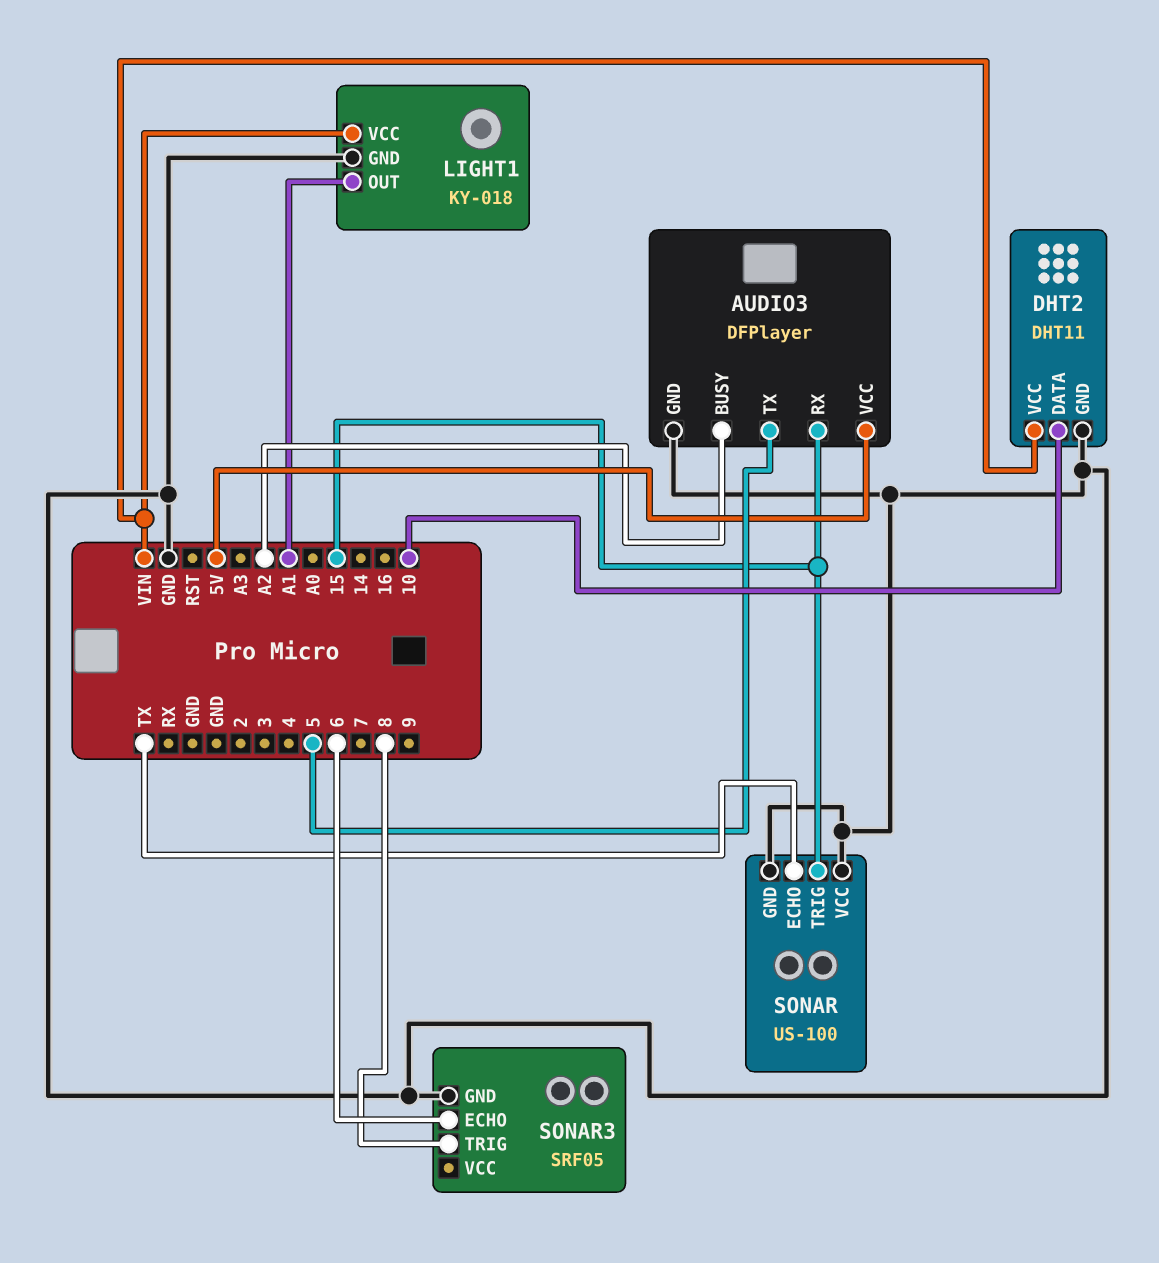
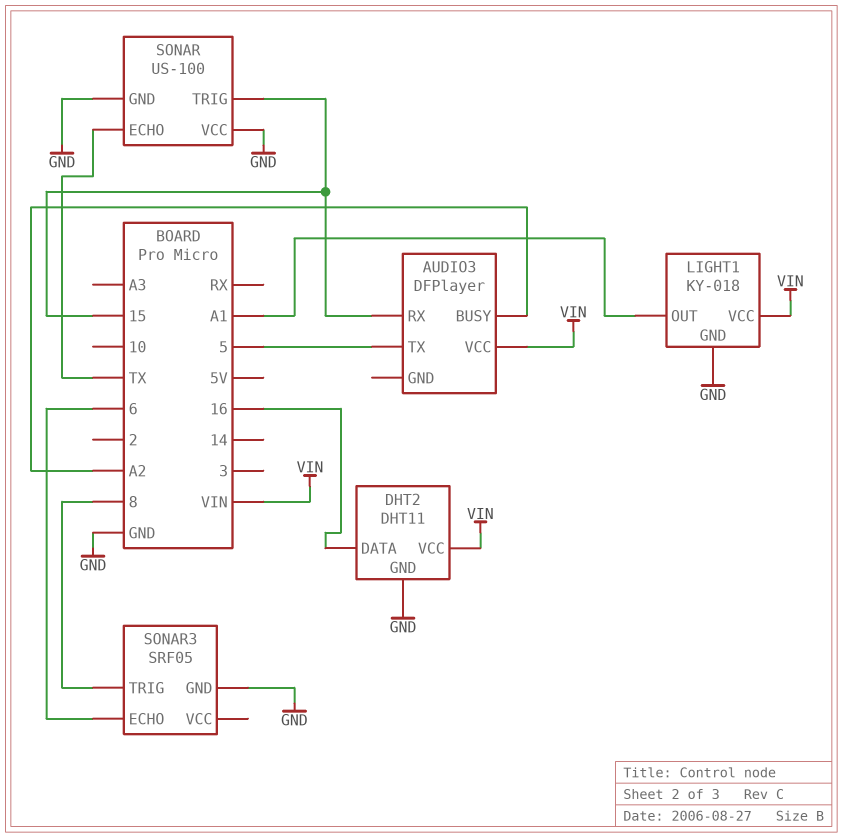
AUDIO3 pin GND: GND -> none
AUDIO3 pin VCC: 5V -> VIN
DHT2 pin DATA: 10 -> 16

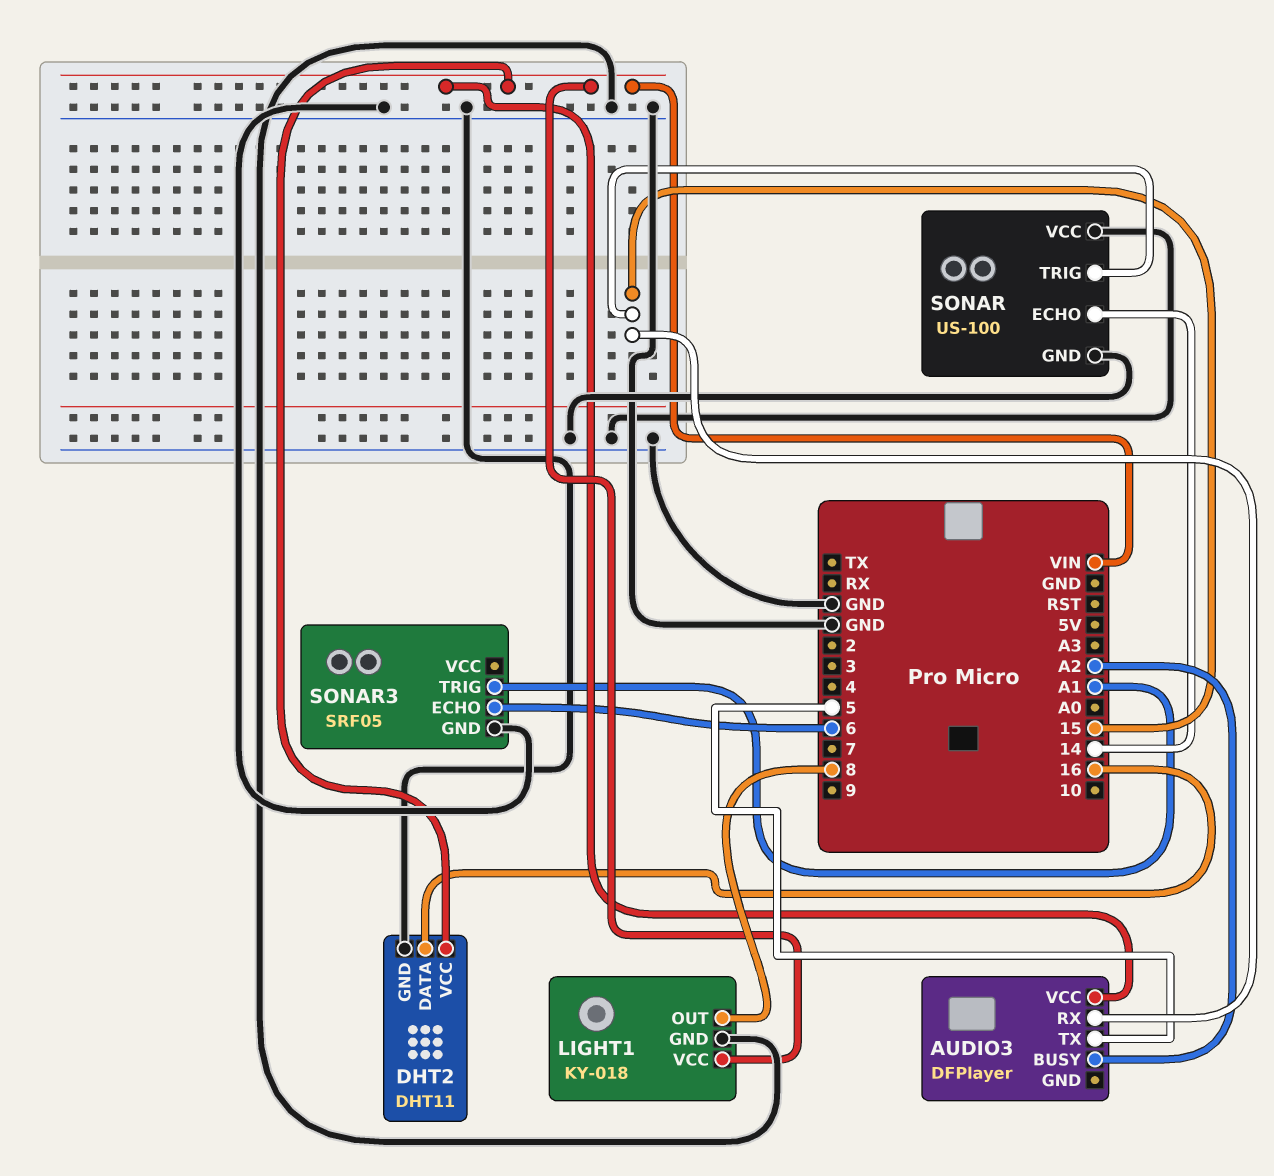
LIGHT1 pin OUT: A1 -> 8
SONAR pin ECHO: TX -> 14
SONAR3 pin TRIG: 8 -> A1

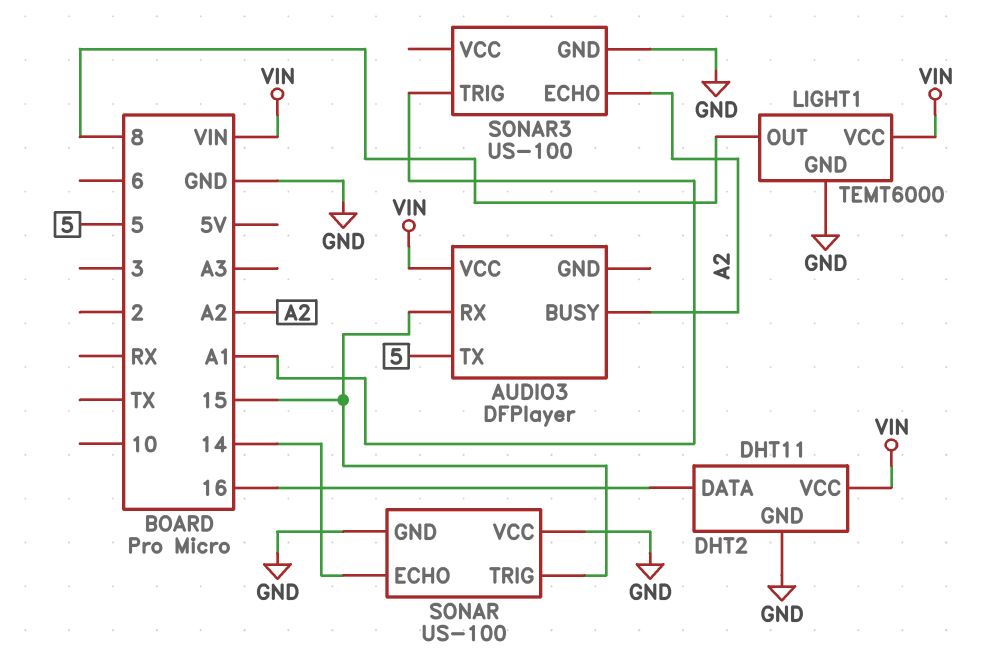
LIGHT1: KY-018 -> TEMT6000
SONAR3: SRF05 -> US-100
SONAR3 pin ECHO: 6 -> A2

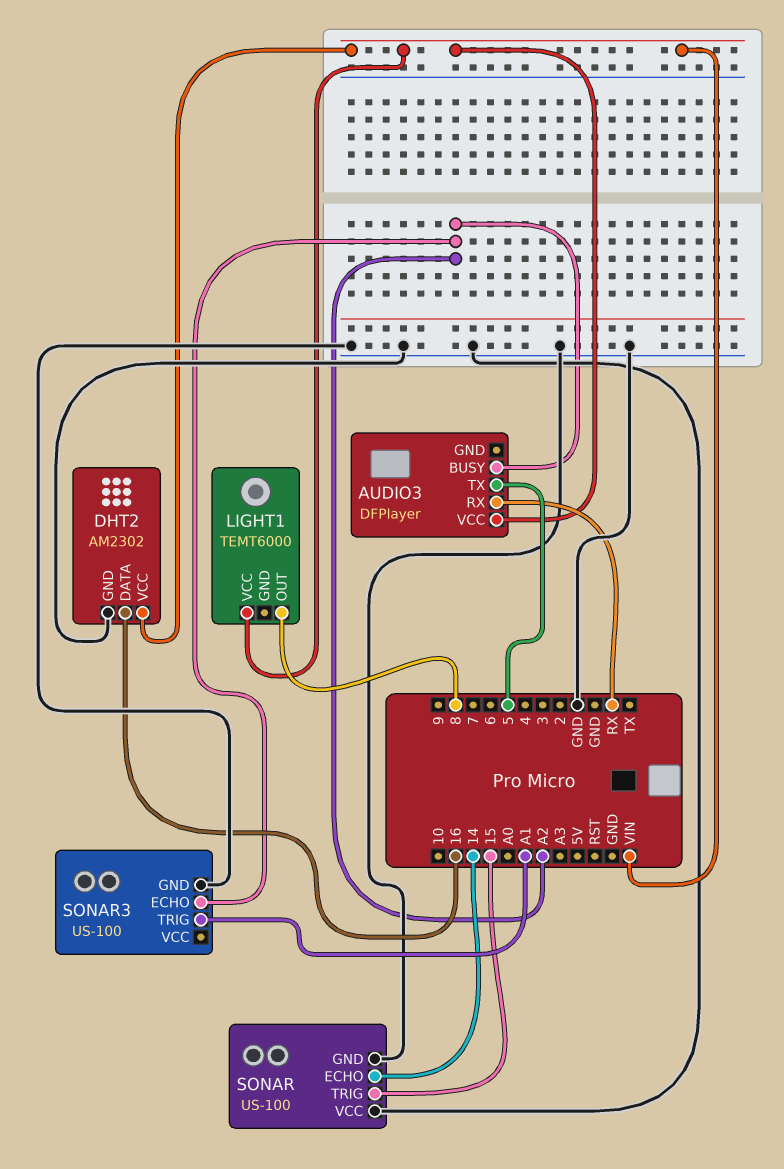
AUDIO3 pin RX: 15 -> RX
DHT2: DHT11 -> AM2302
LIGHT1 pin GND: GND -> none

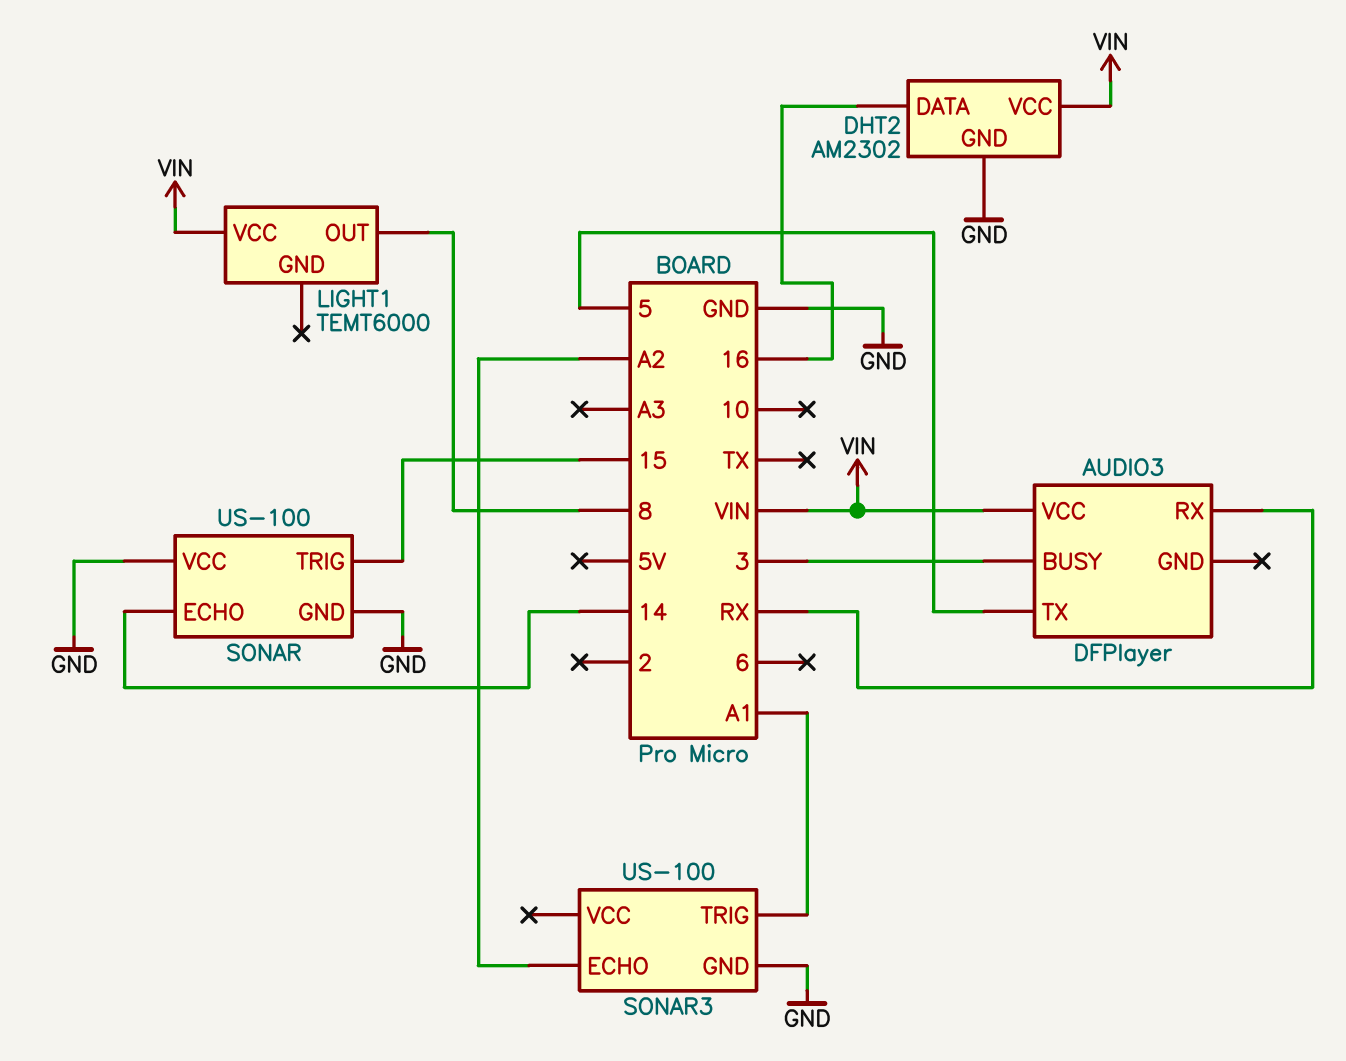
AUDIO3 pin BUSY: A2 -> 3

